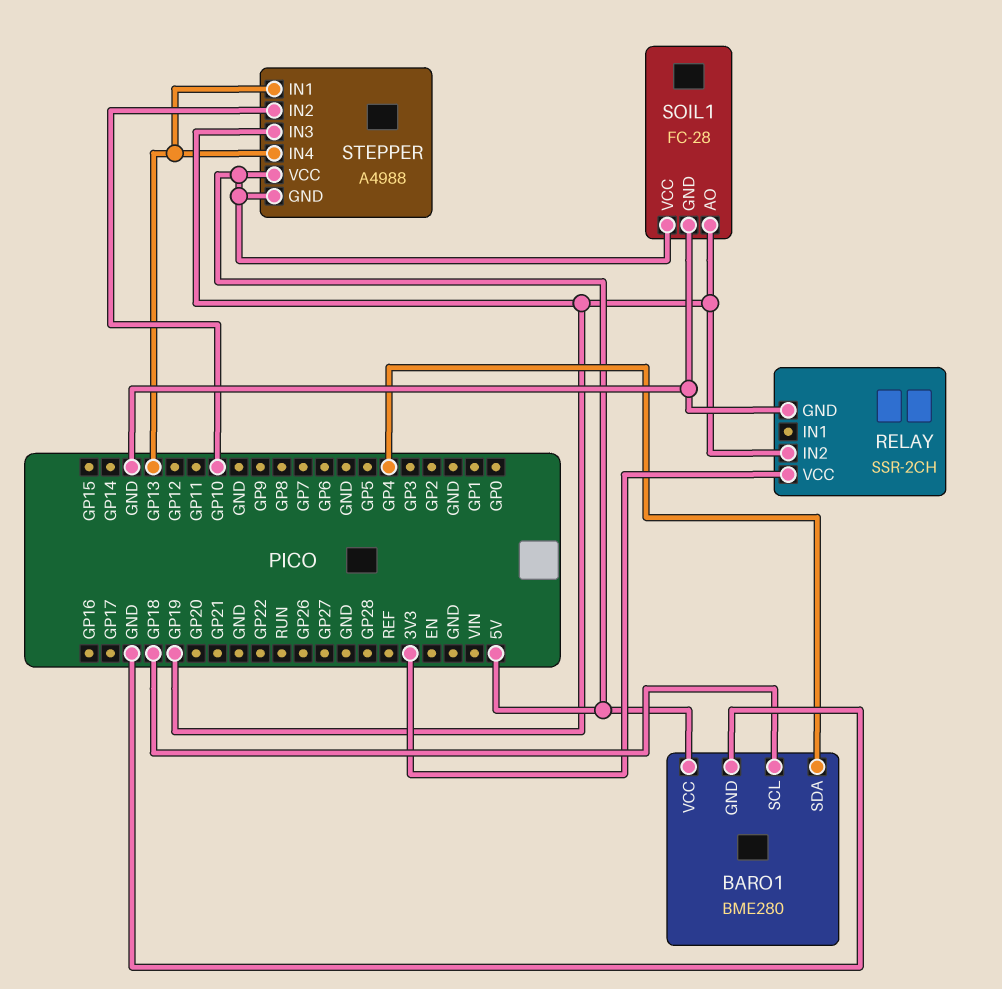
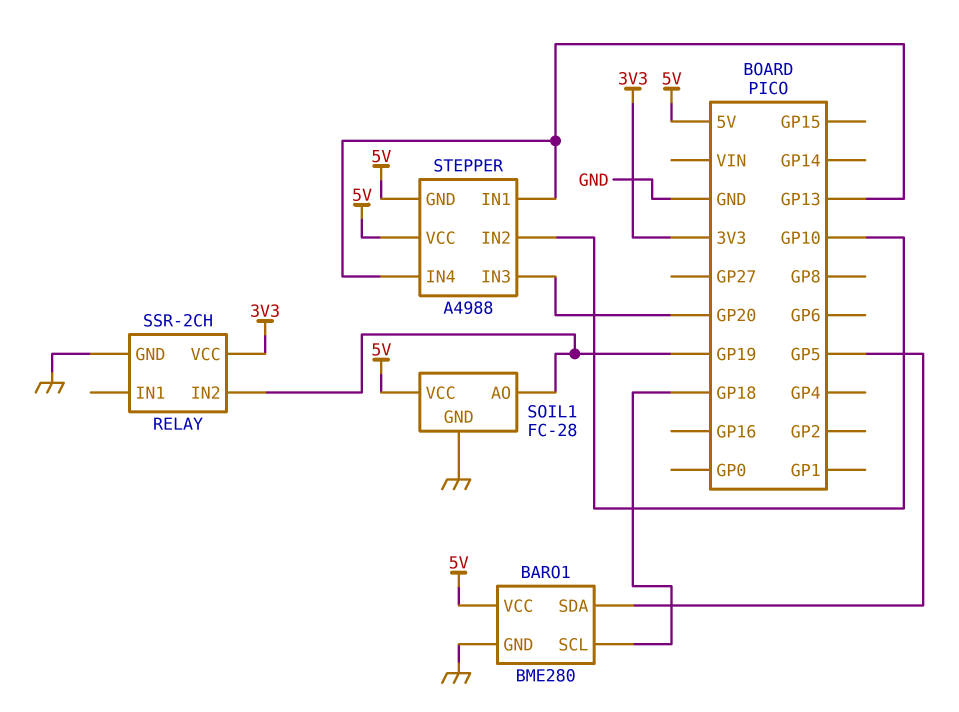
BARO1 pin SDA: GP4 -> GP5
STEPPER pin IN3: GP19 -> GP20

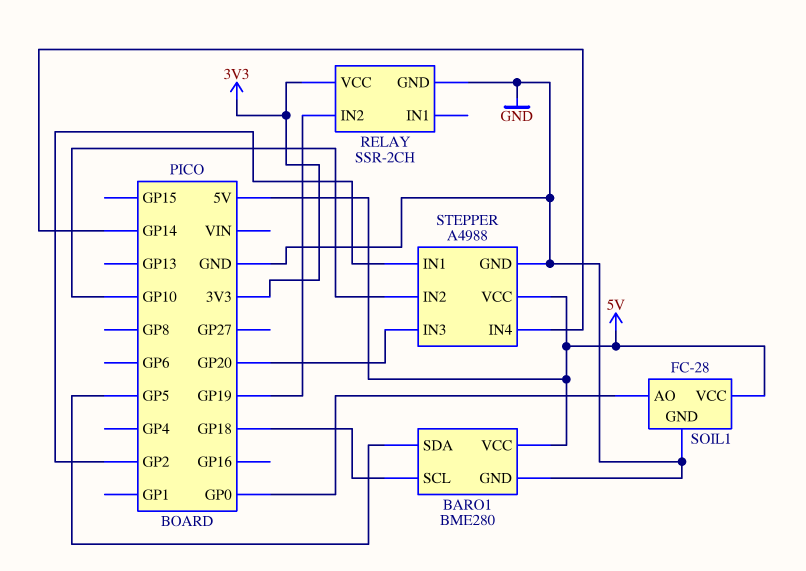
SOIL1 pin AO: GP19 -> GP0
STEPPER pin GND: 5V -> GND
STEPPER pin IN1: GP13 -> GP2
STEPPER pin IN4: GP13 -> GP14

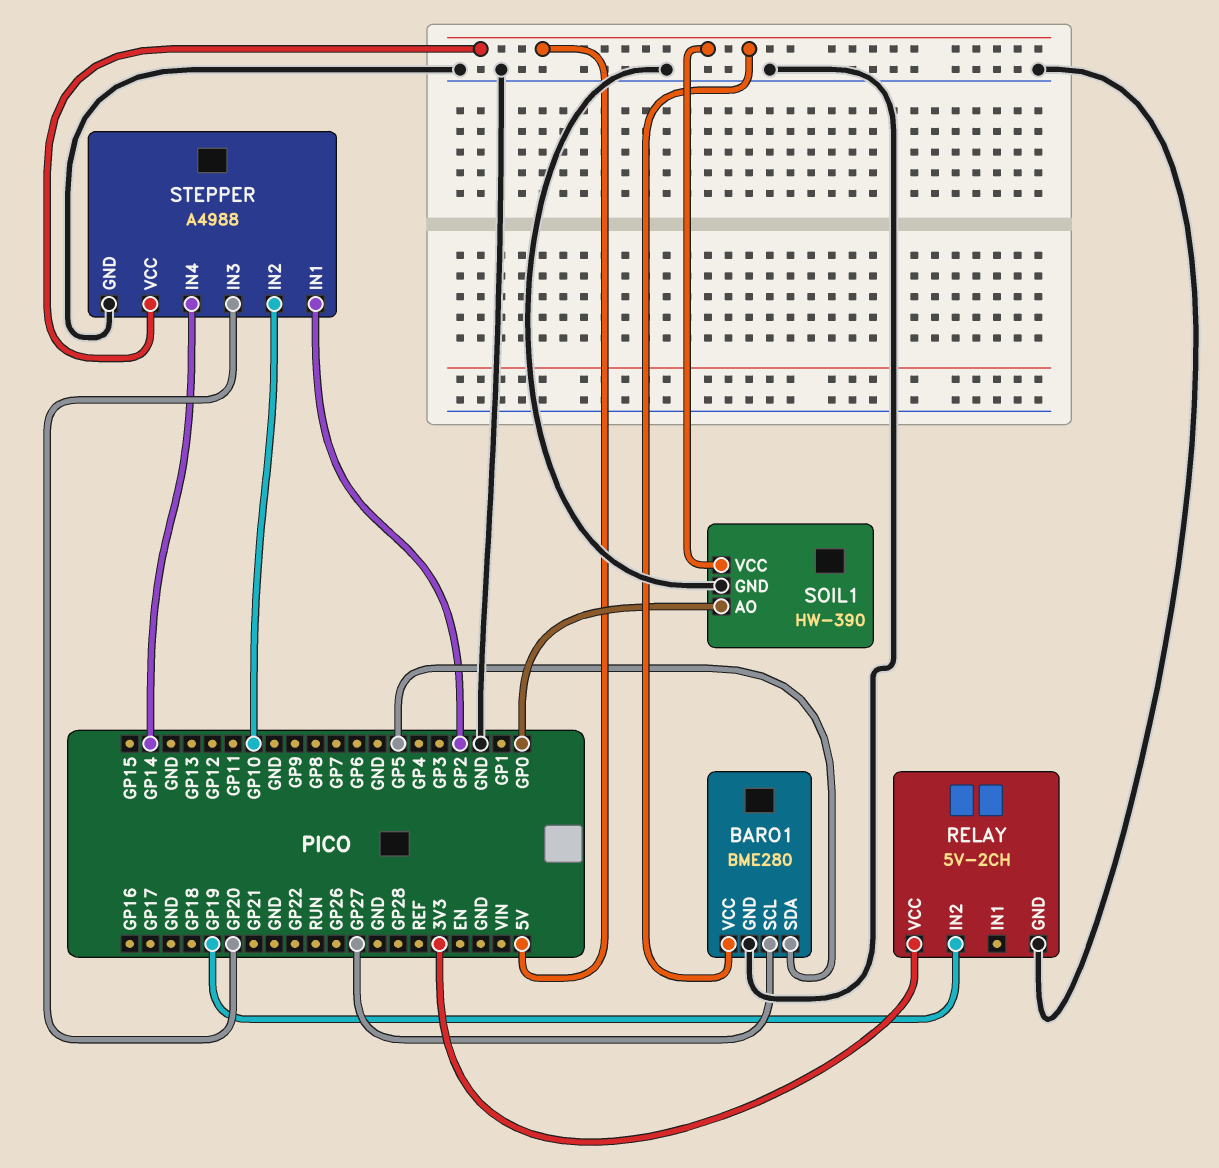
BARO1 pin SCL: GP18 -> GP27
RELAY: SSR-2CH -> 5V-2CH
SOIL1: FC-28 -> HW-390

